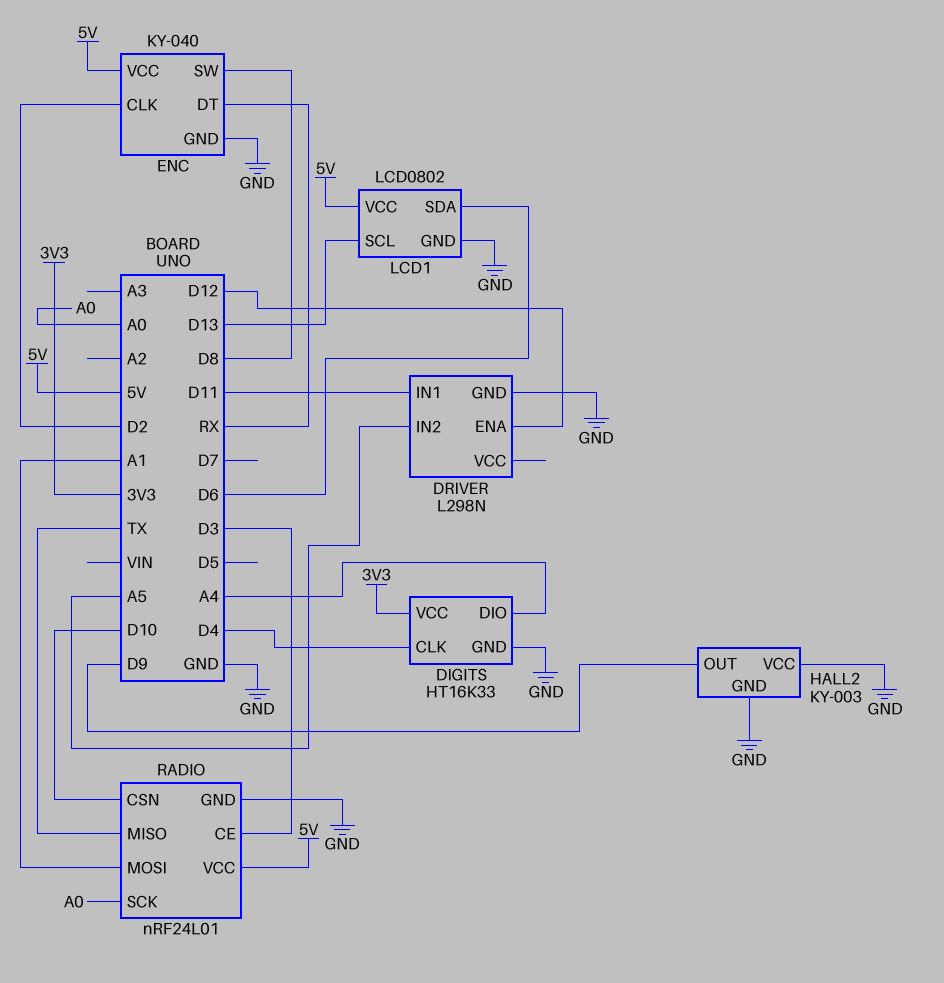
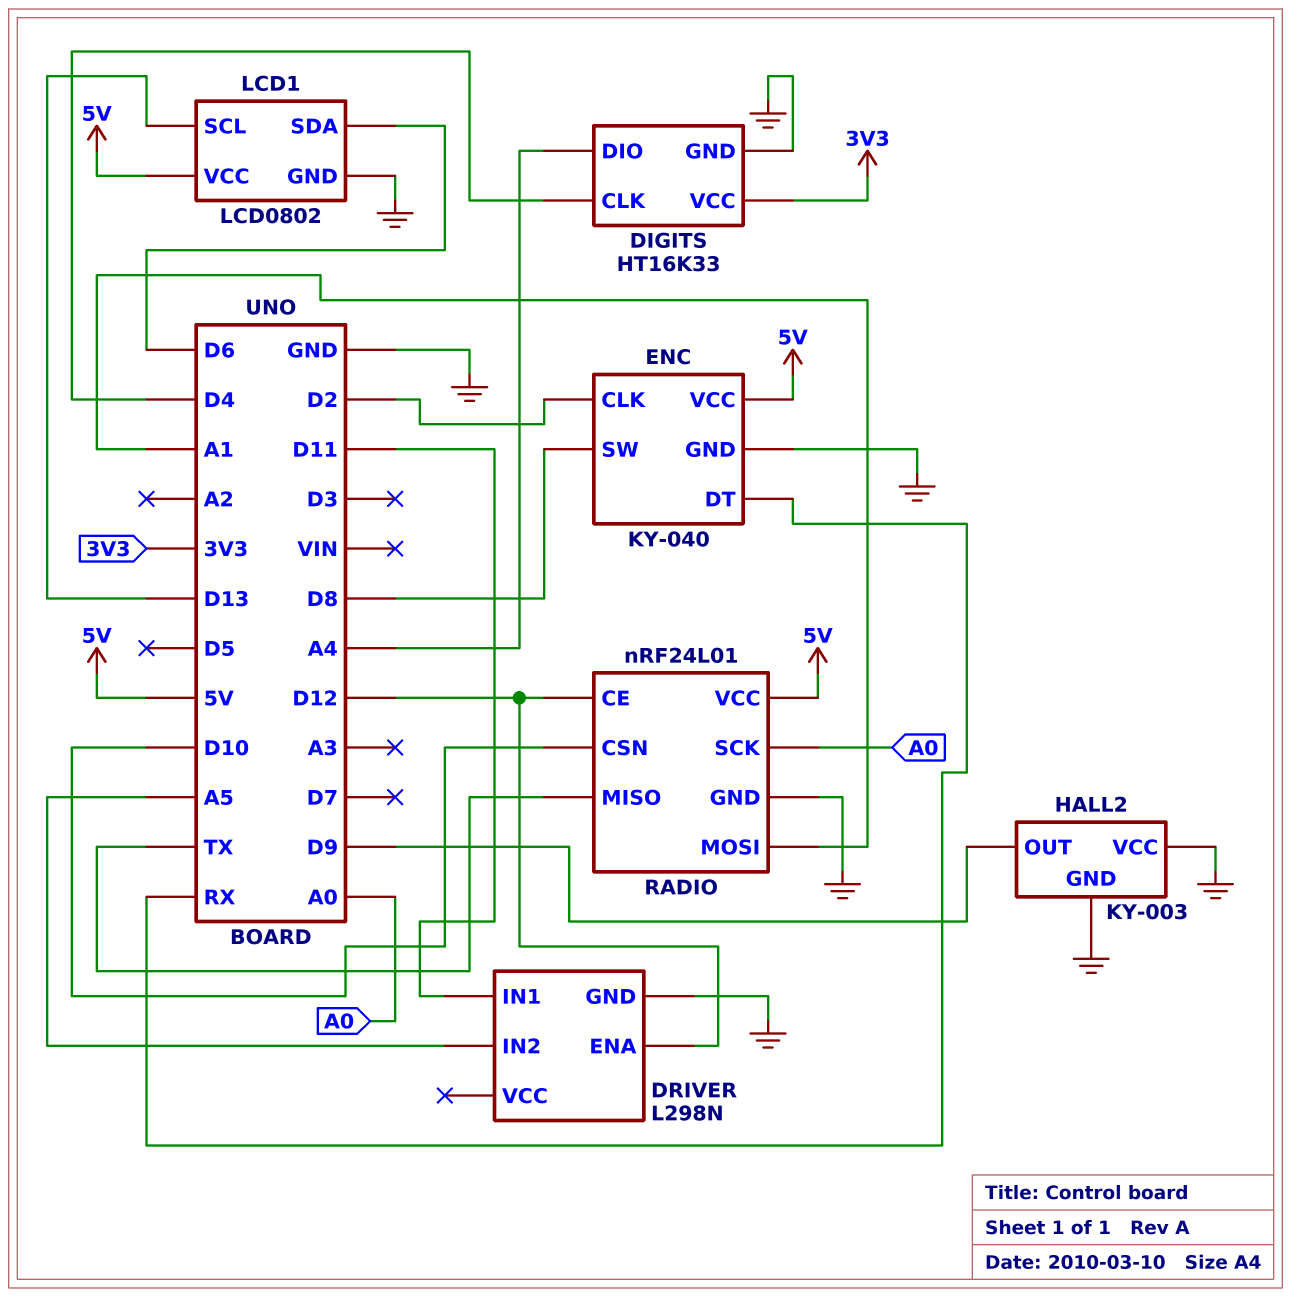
RADIO pin CE: D3 -> D12

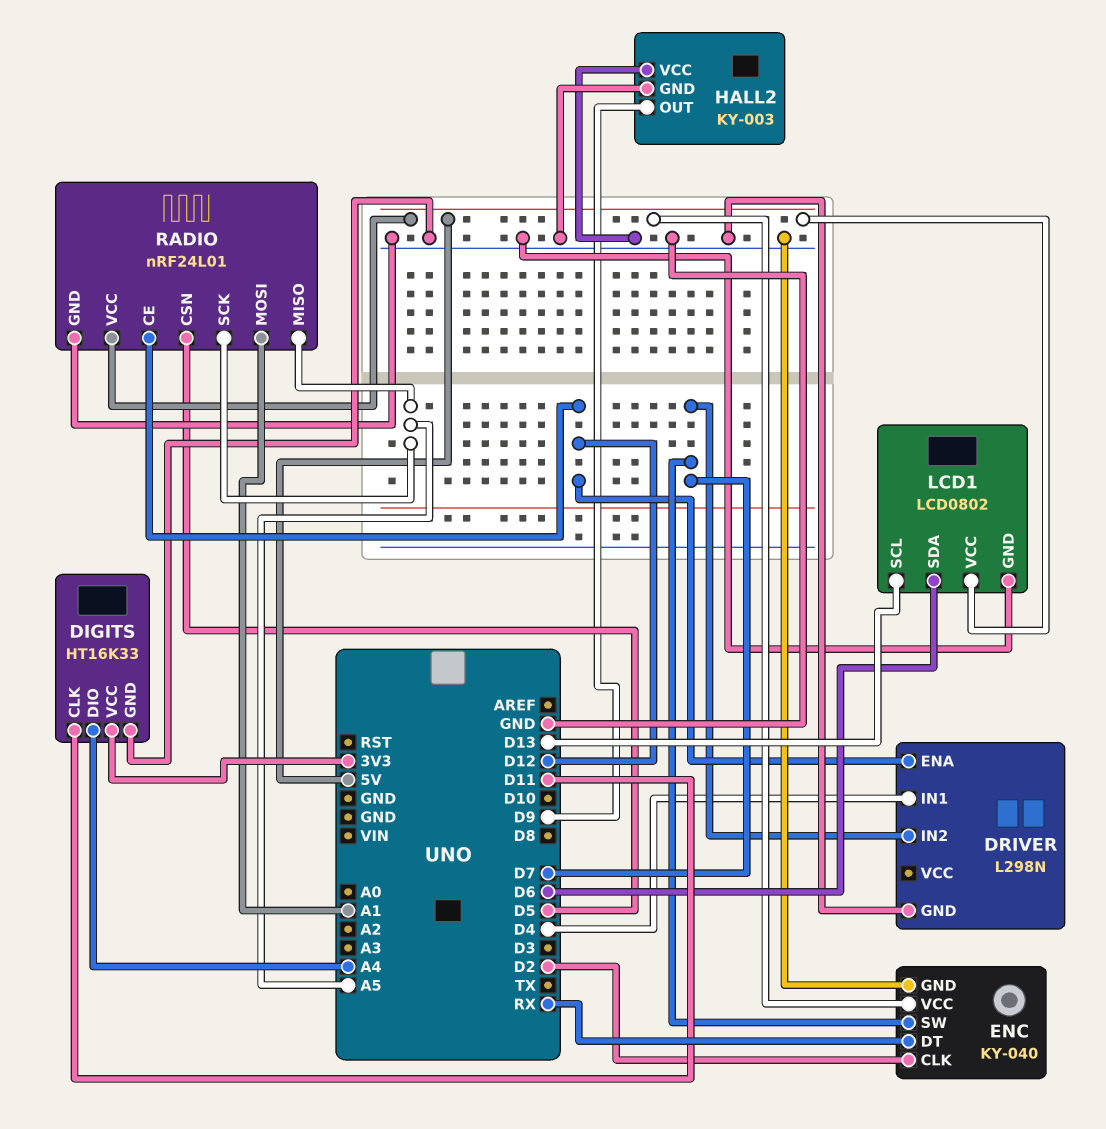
DIGITS pin CLK: D4 -> D11
DRIVER pin IN1: D11 -> D4
DRIVER pin IN2: A5 -> D7
ENC pin SW: D8 -> D7
RADIO pin CSN: D10 -> D5
RADIO pin MISO: TX -> A5
RADIO pin SCK: A0 -> A5

